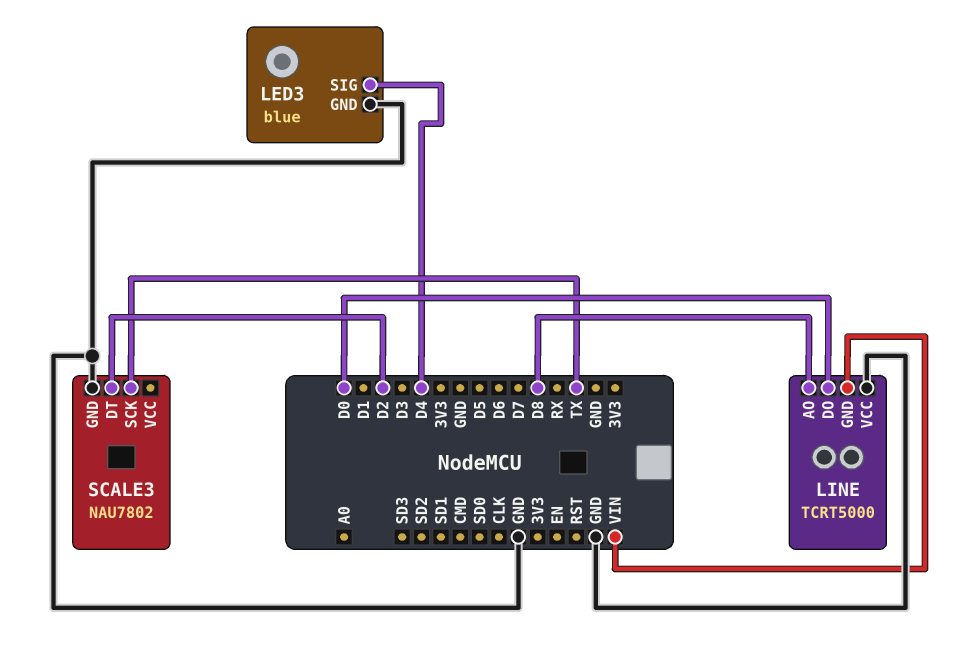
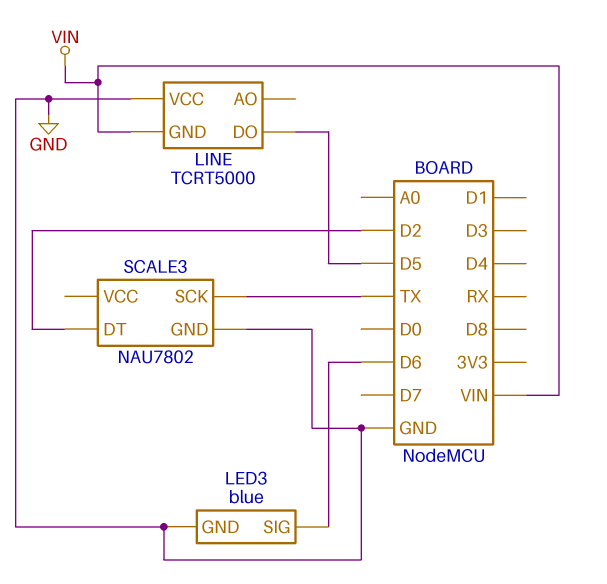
LED3 pin SIG: D4 -> D6
LINE pin AO: D8 -> none
LINE pin DO: D0 -> D5

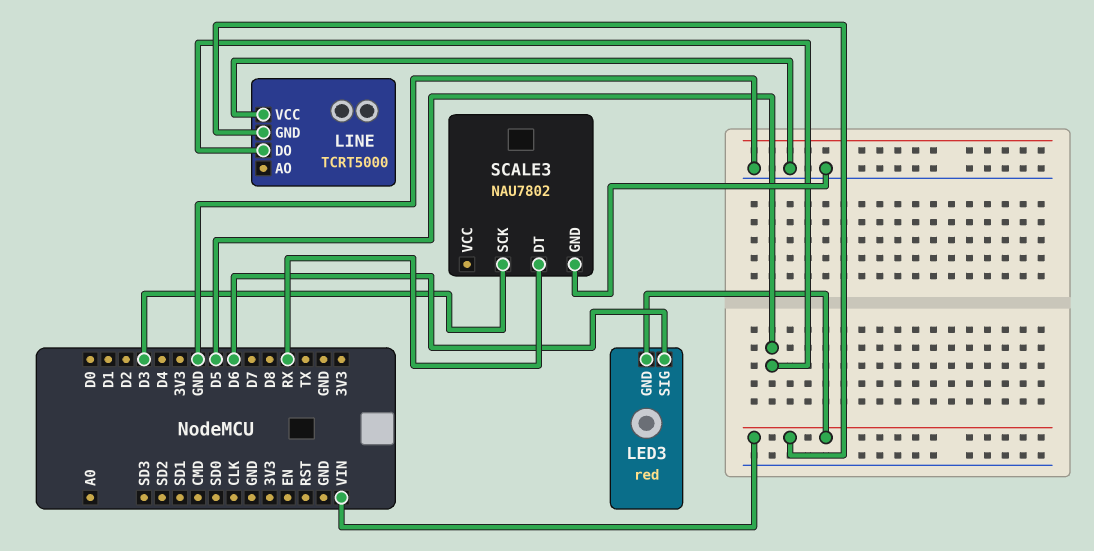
LED3: blue -> red
LED3 pin GND: GND -> VIN
SCALE3 pin DT: D2 -> RX
SCALE3 pin SCK: TX -> D3

